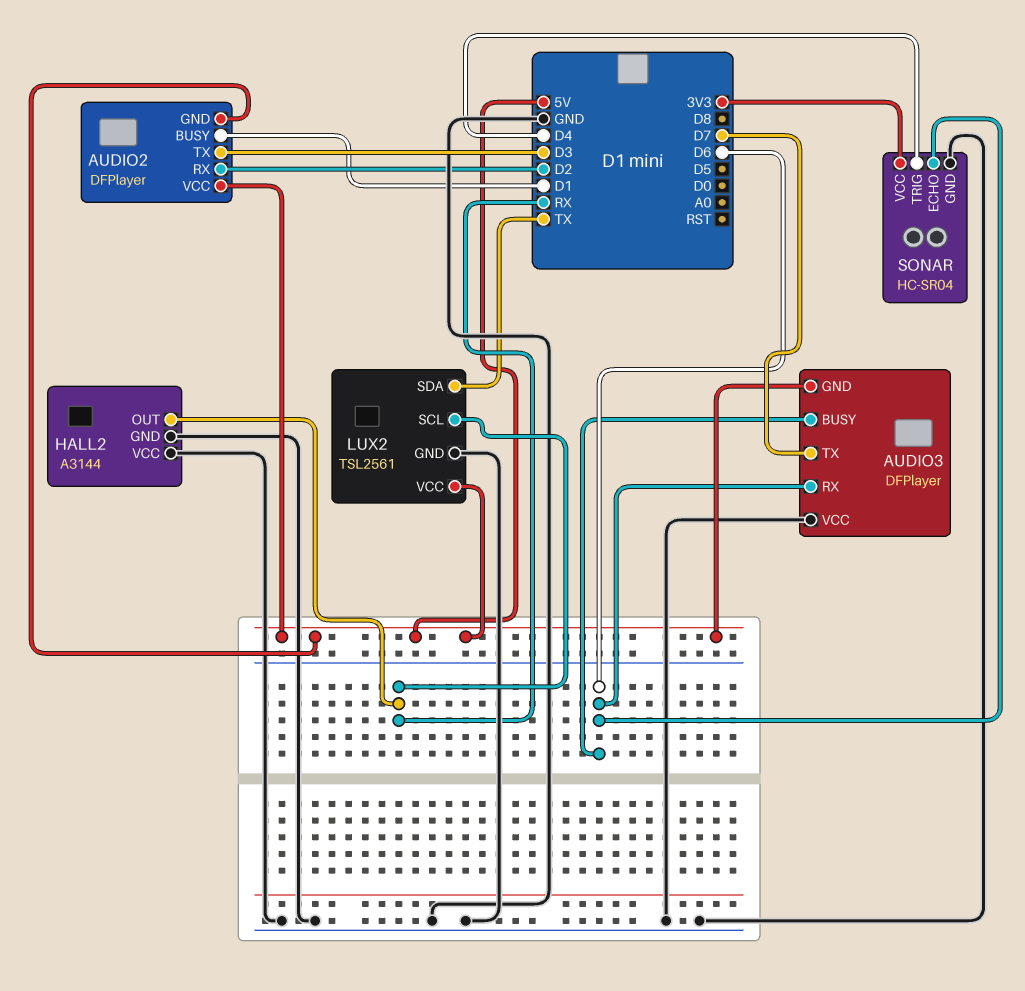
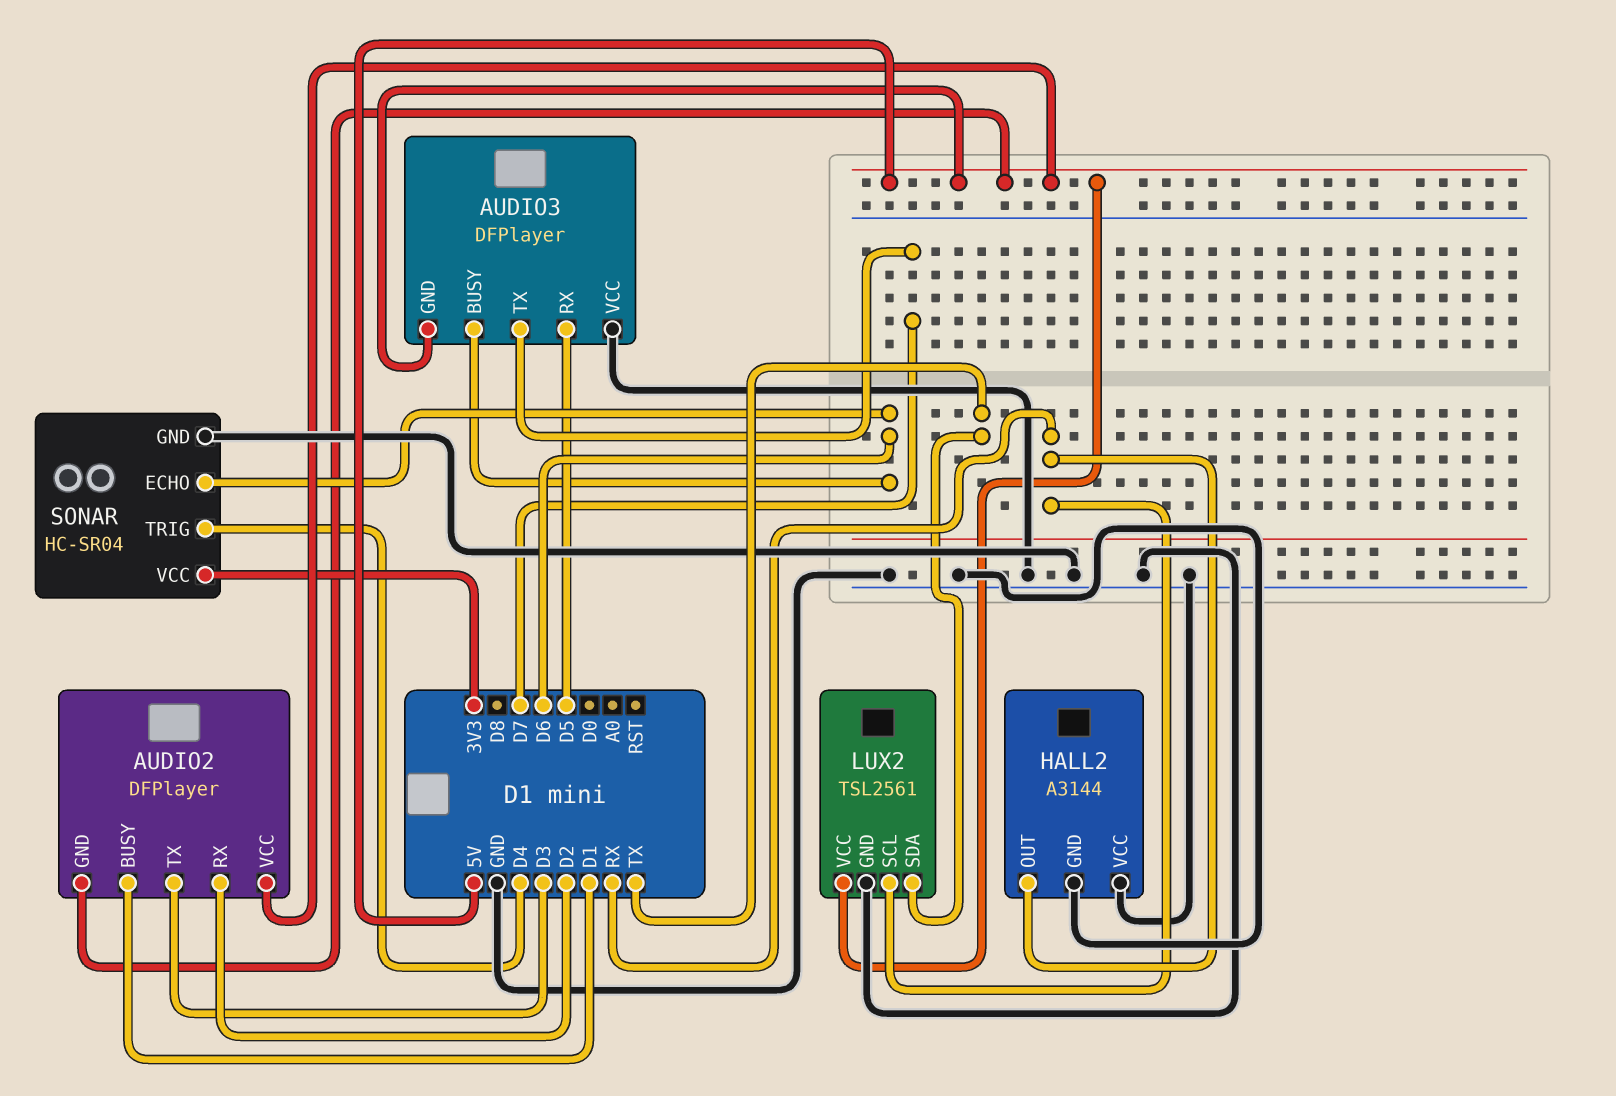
AUDIO3 pin RX: D6 -> D5

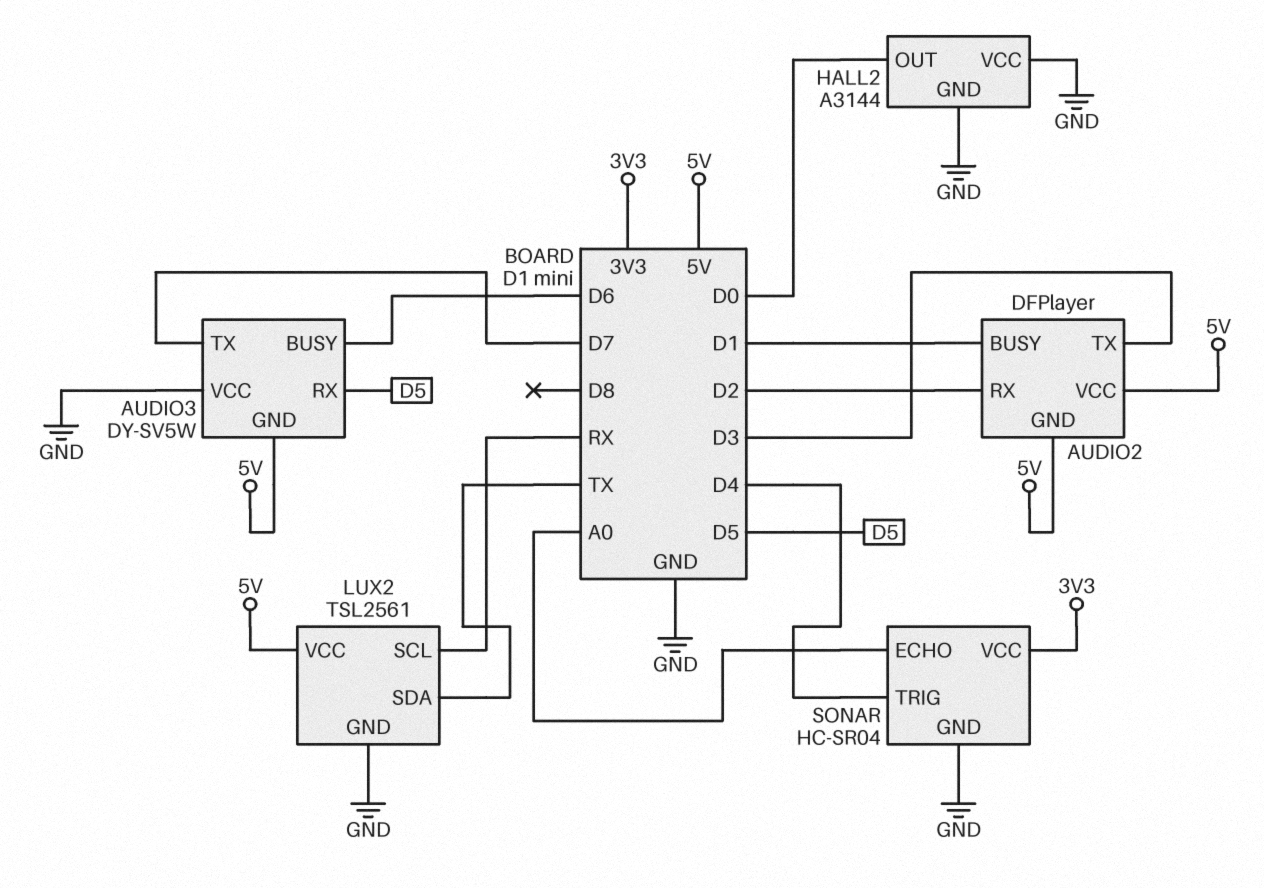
AUDIO3: DFPlayer -> DY-SV5W
HALL2 pin OUT: RX -> D0
SONAR pin ECHO: D6 -> A0

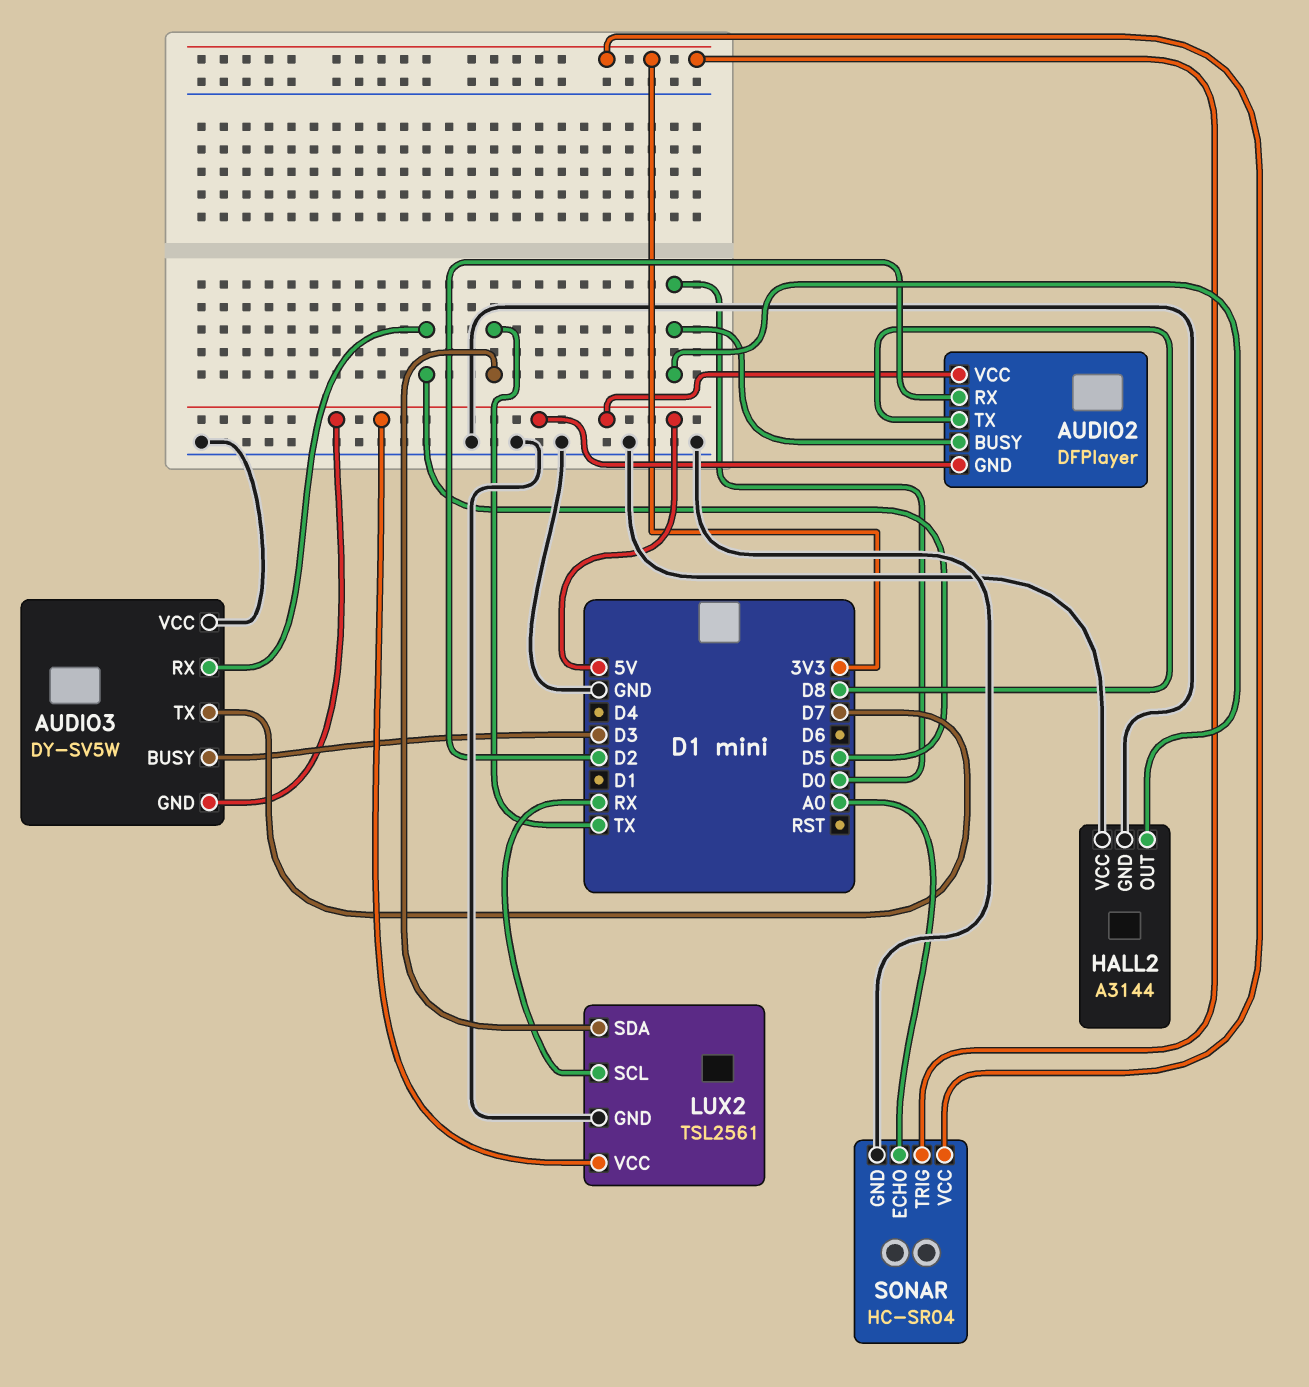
AUDIO2 pin BUSY: D1 -> D0
AUDIO2 pin TX: D3 -> D8
AUDIO3 pin BUSY: D6 -> D3
SONAR pin TRIG: D4 -> 3V3

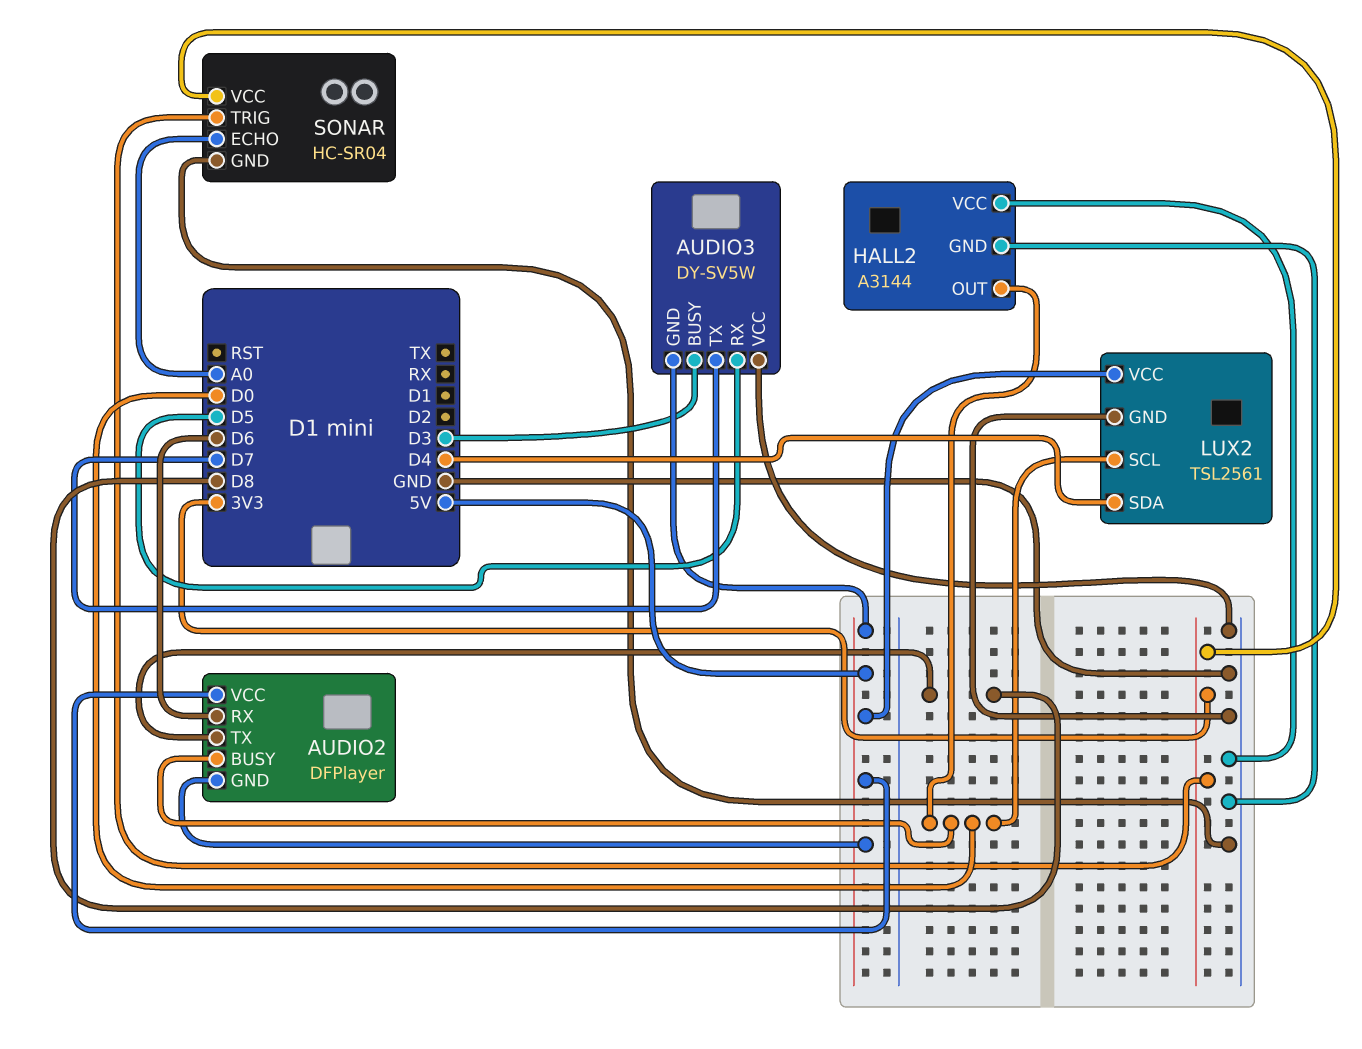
AUDIO2 pin RX: D2 -> D6
LUX2 pin SCL: RX -> D0
LUX2 pin SDA: TX -> D4

